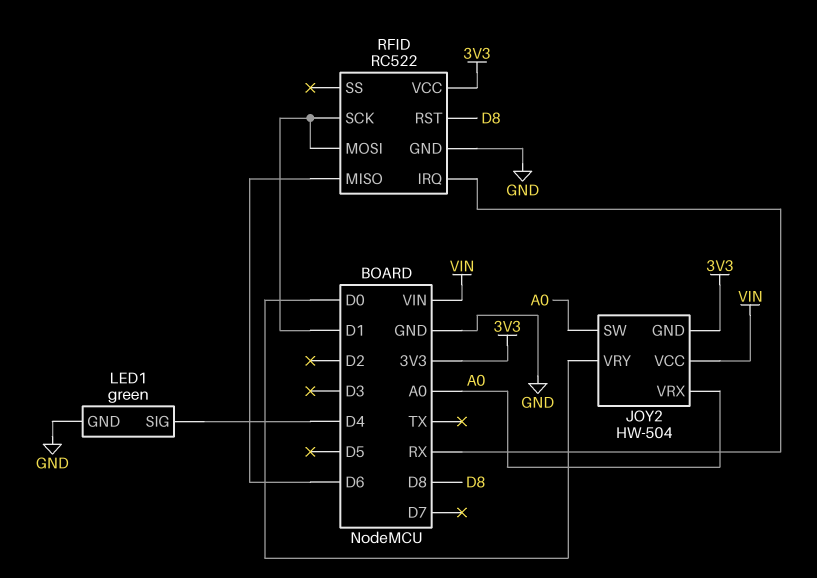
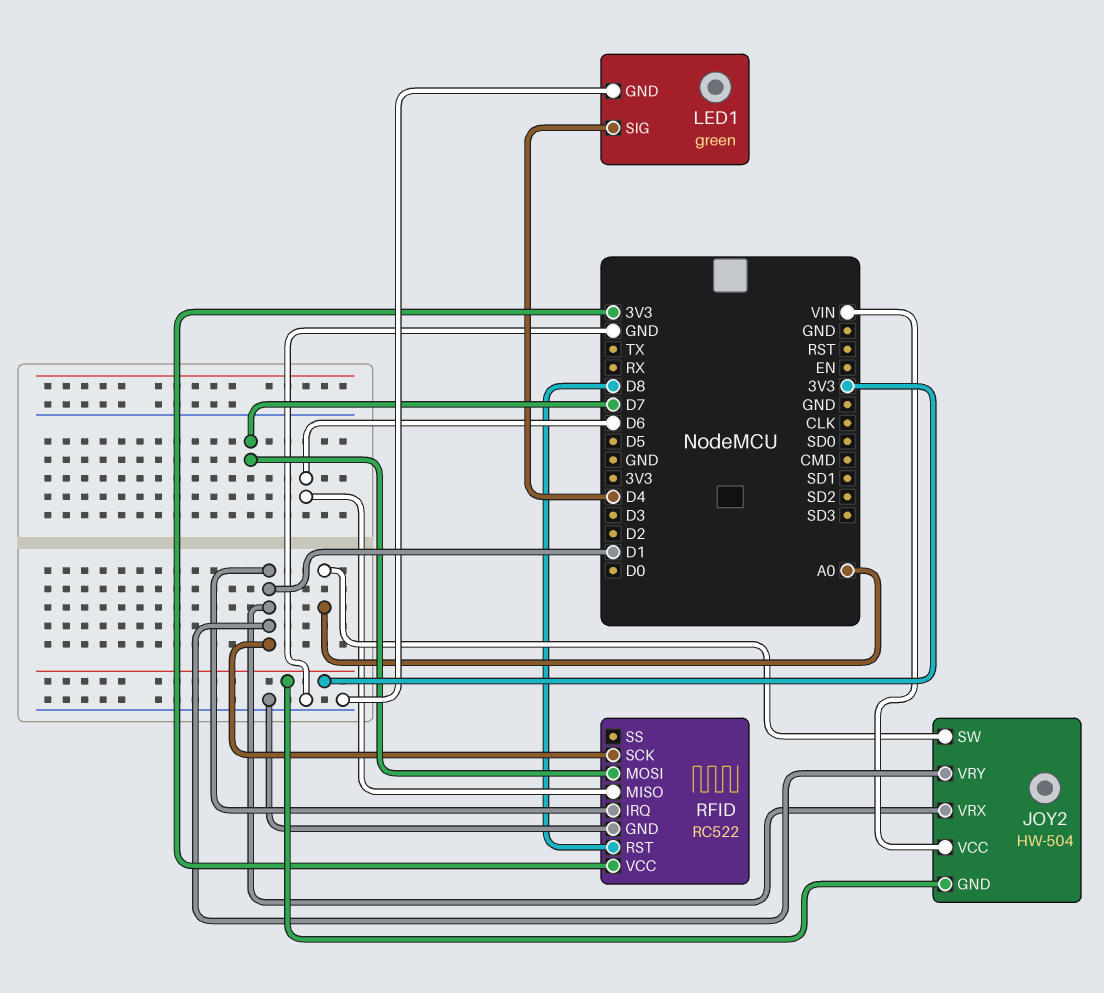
JOY2 pin VRX: A0 -> D1
JOY2 pin VRY: D0 -> D1
RFID pin IRQ: RX -> D1
RFID pin MOSI: D1 -> D7

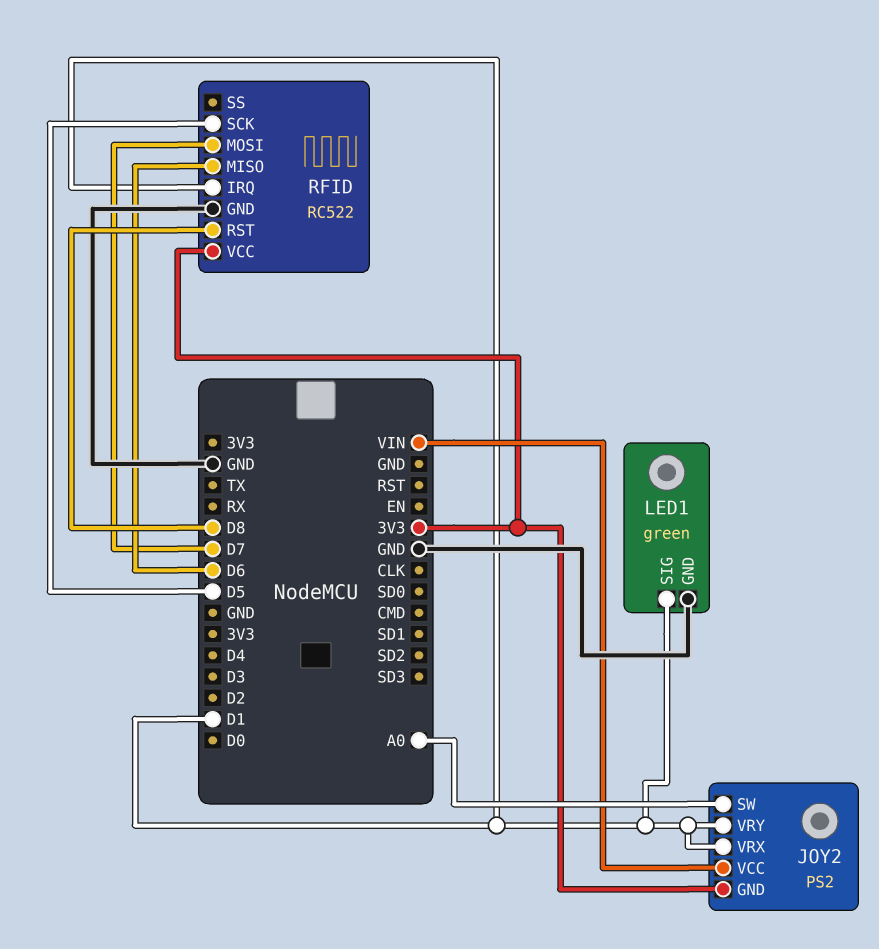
JOY2: HW-504 -> PS2
LED1 pin SIG: D4 -> D1
RFID pin SCK: D1 -> D5

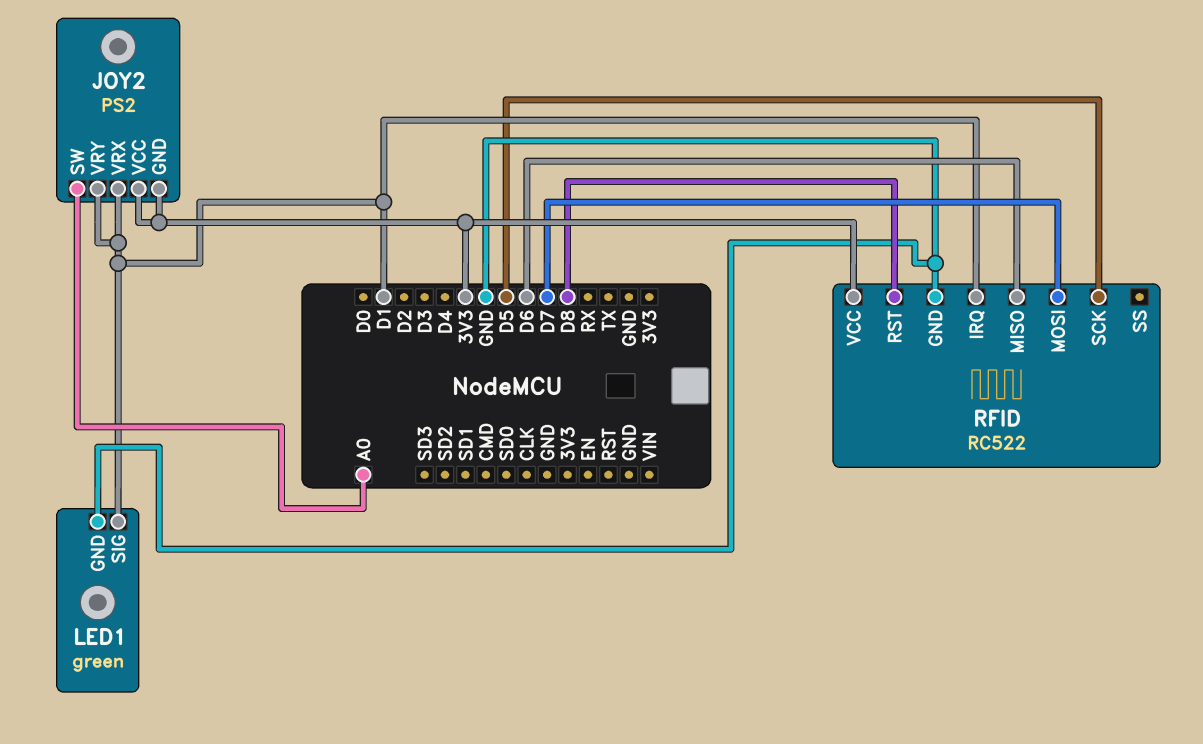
JOY2 pin VCC: VIN -> 3V3

